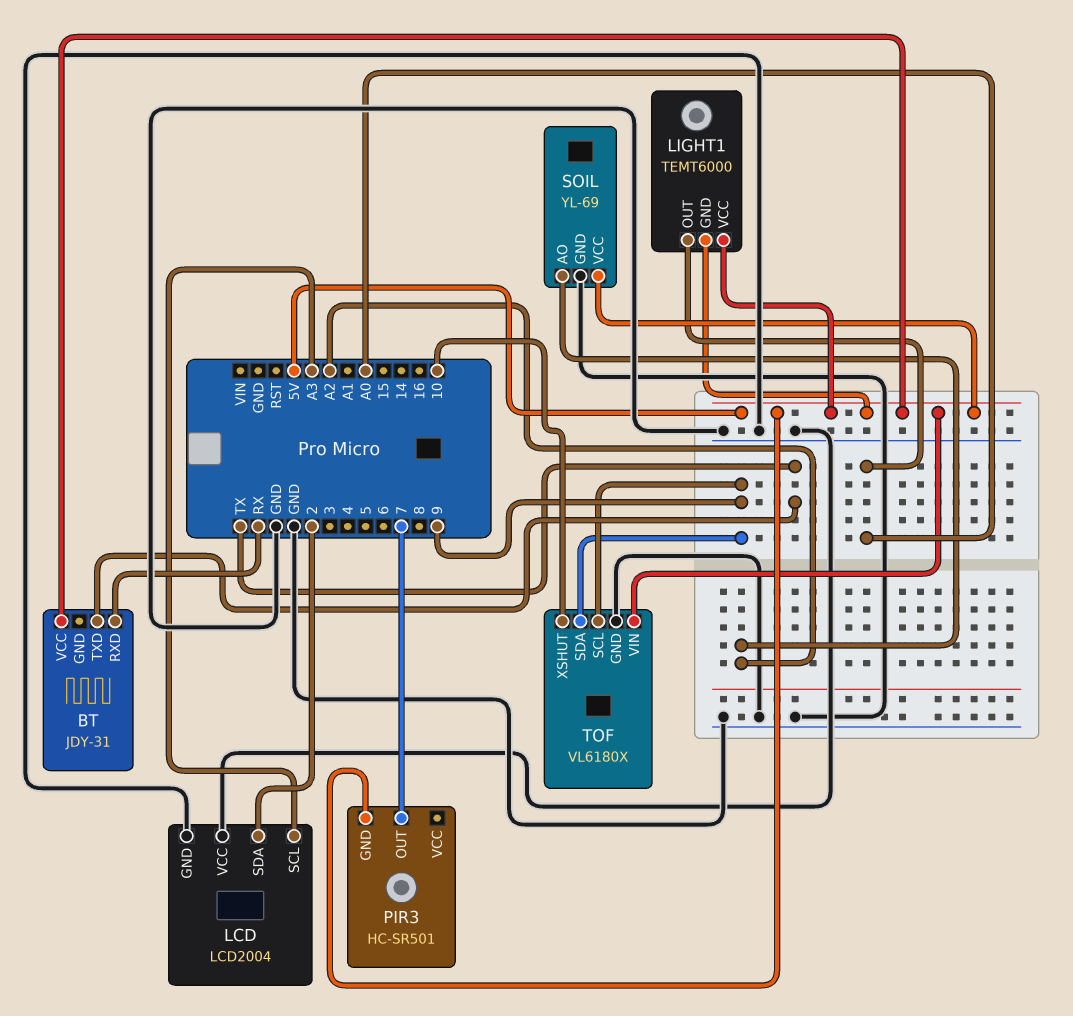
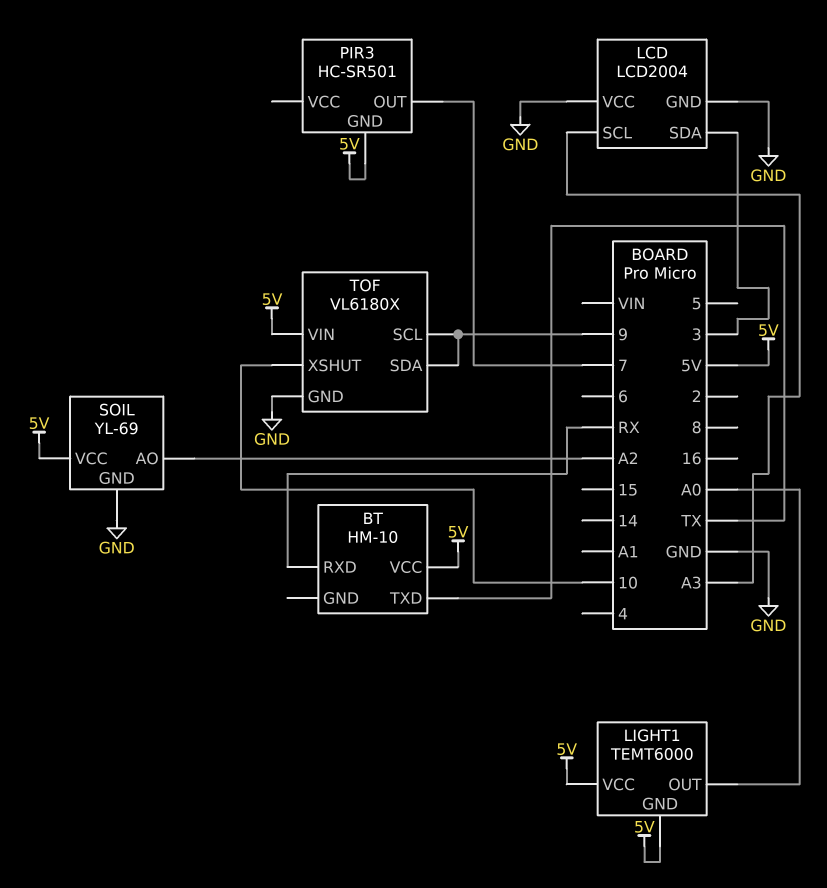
BT: JDY-31 -> HM-10
LCD pin SDA: 2 -> 3

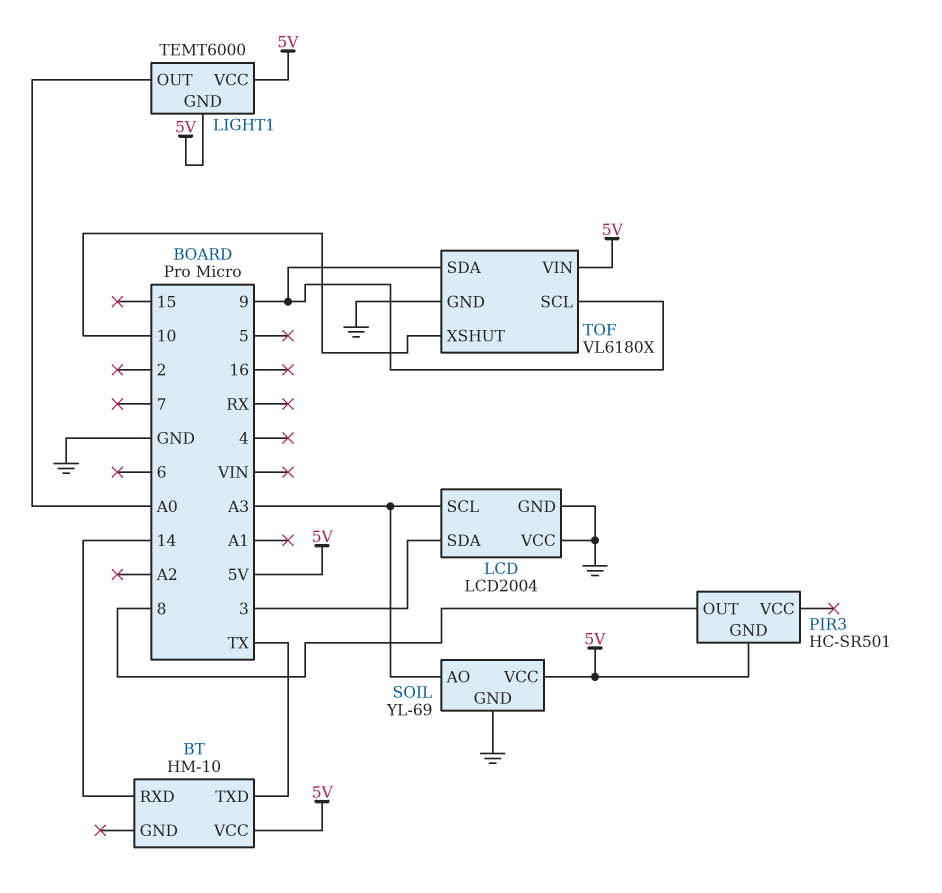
BT pin RXD: RX -> 14
PIR3 pin OUT: 7 -> 8
SOIL pin AO: A2 -> A3

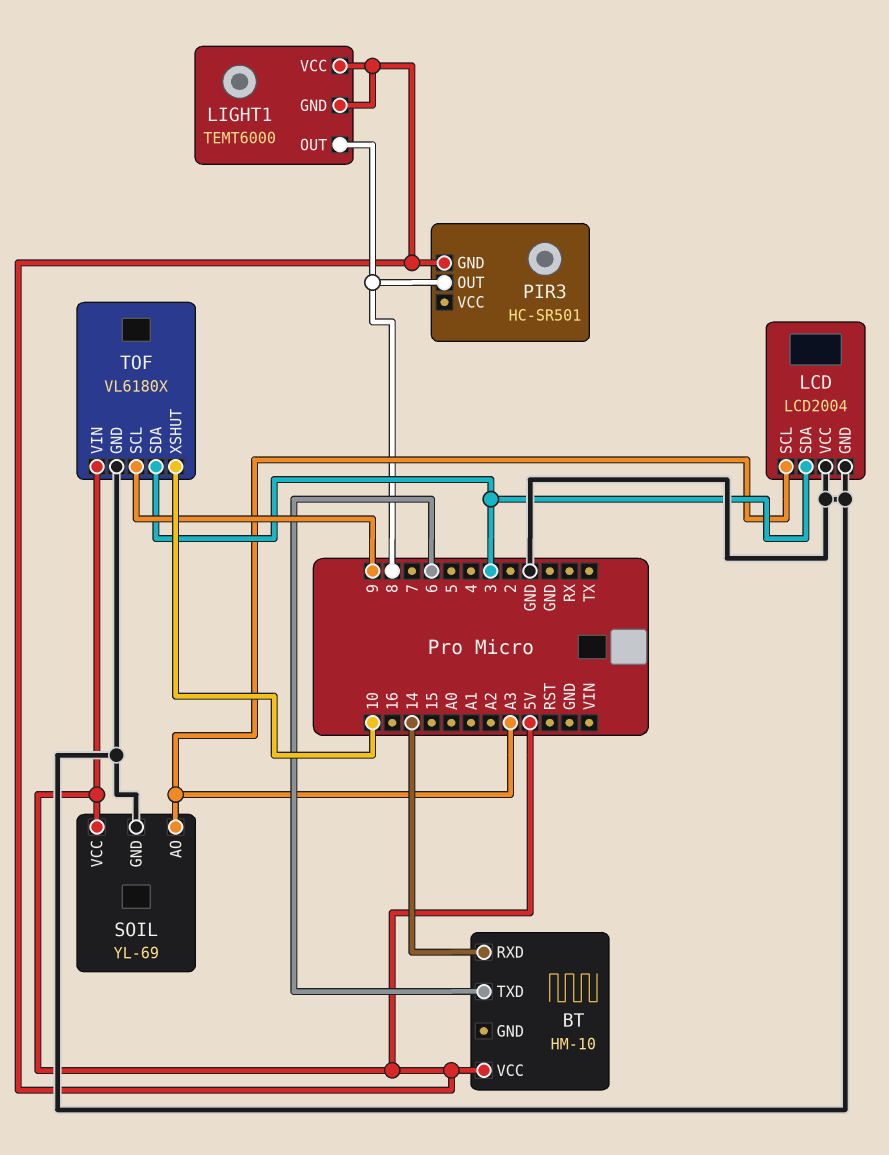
BT pin TXD: TX -> 6
LIGHT1 pin OUT: A0 -> 8
TOF pin SDA: 9 -> 3

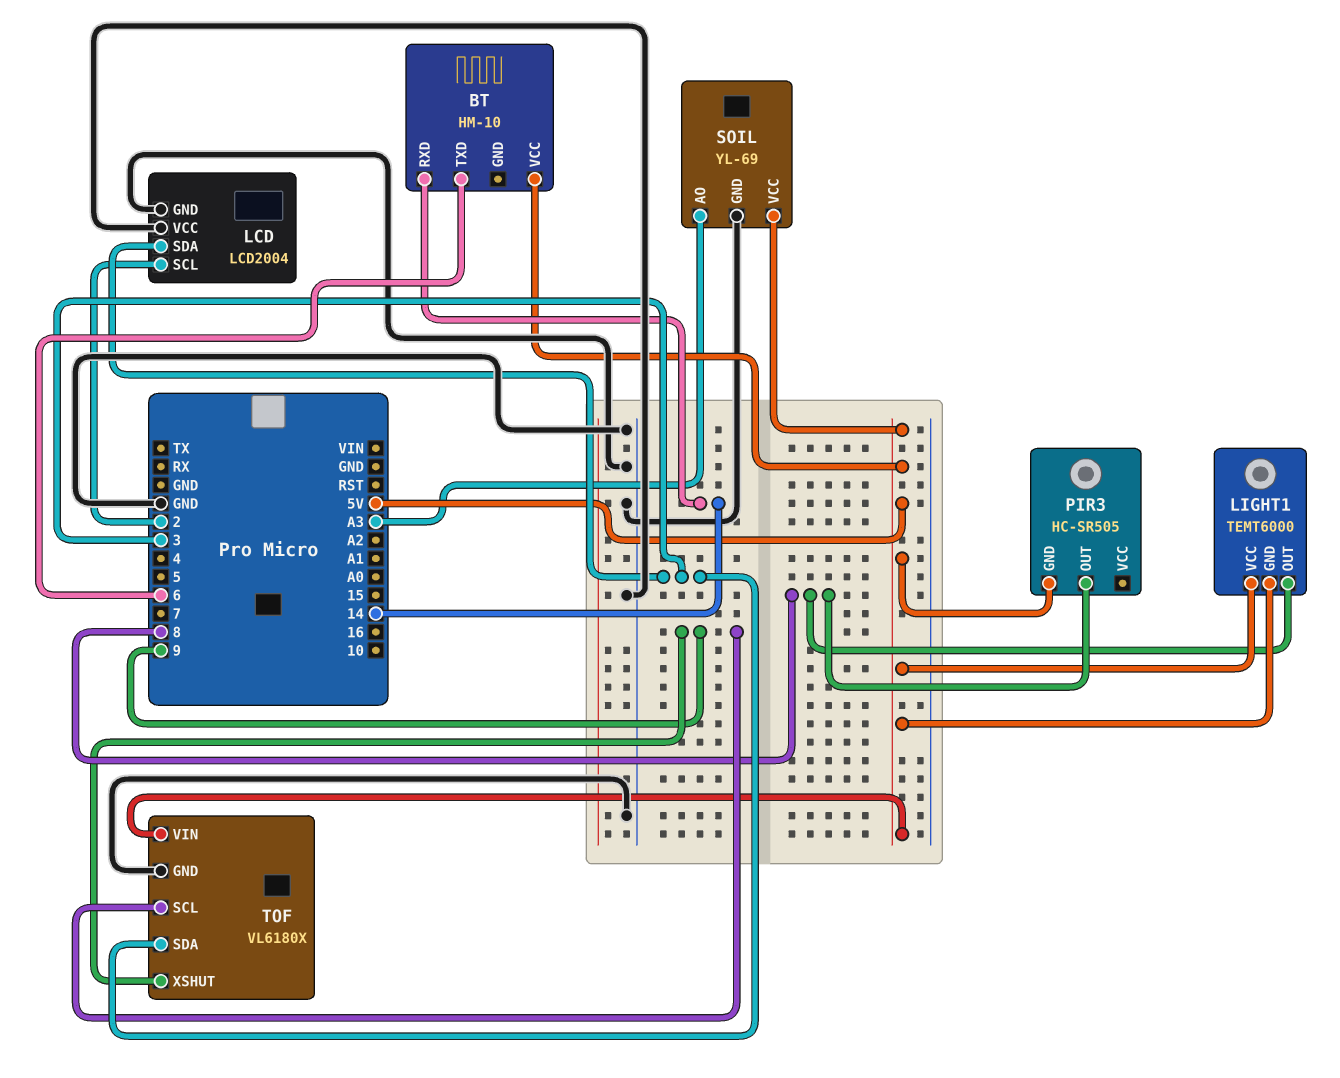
LCD pin SCL: A3 -> 2
PIR3: HC-SR501 -> HC-SR505
TOF pin XSHUT: 10 -> 9

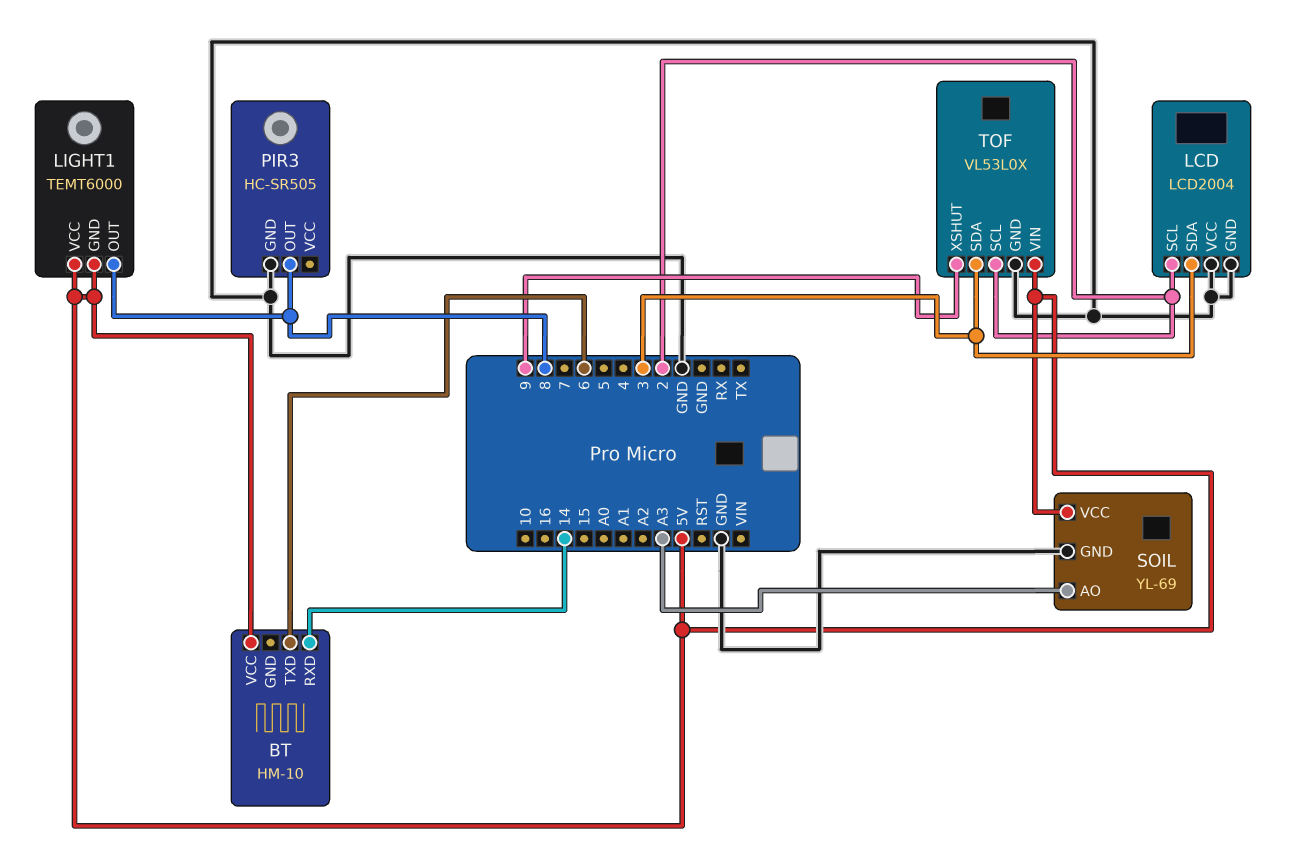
PIR3 pin GND: 5V -> GND
TOF: VL6180X -> VL53L0X
TOF pin SCL: 9 -> 2

